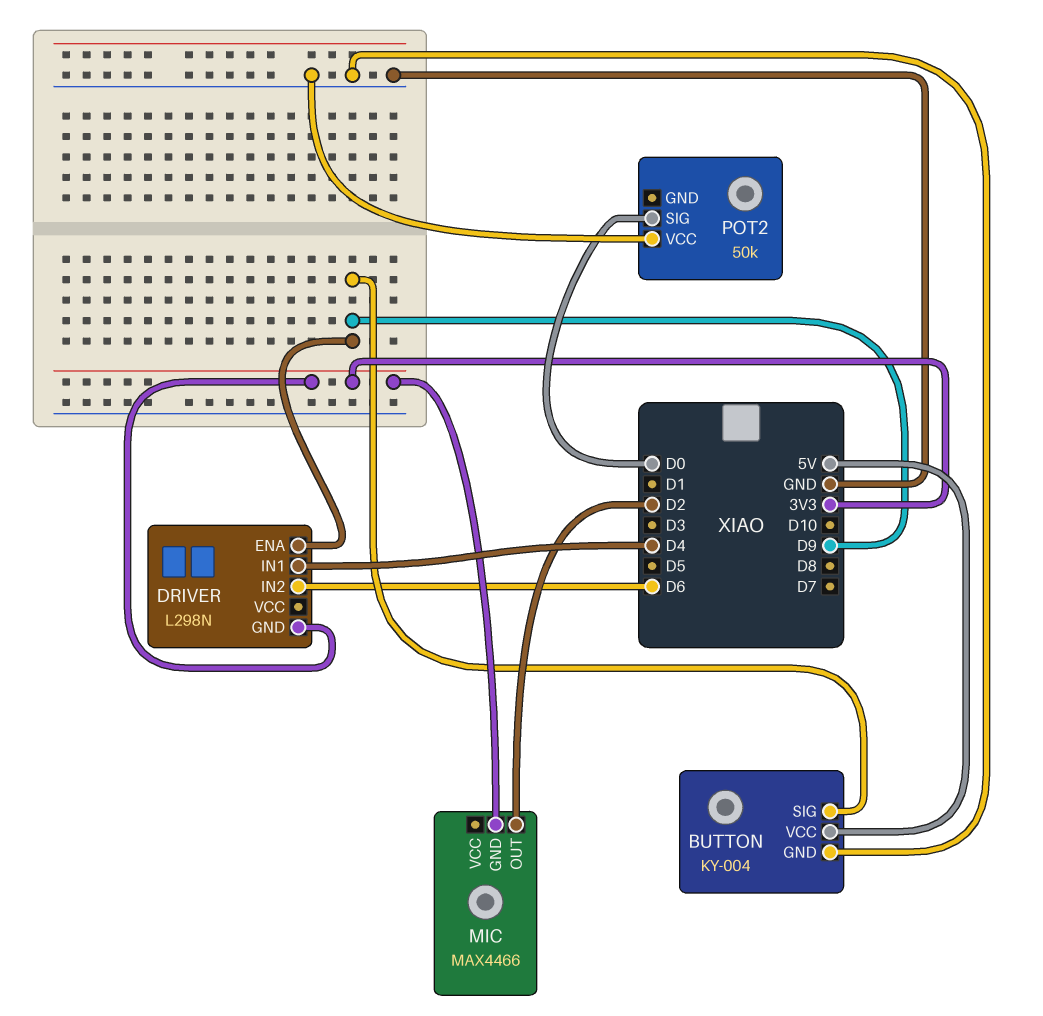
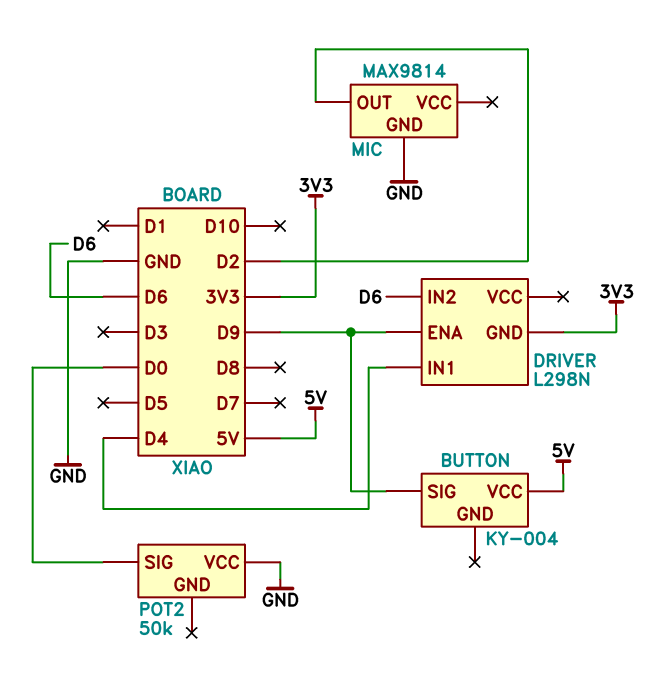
BUTTON pin GND: GND -> none
MIC: MAX4466 -> MAX9814
MIC pin GND: 3V3 -> GND

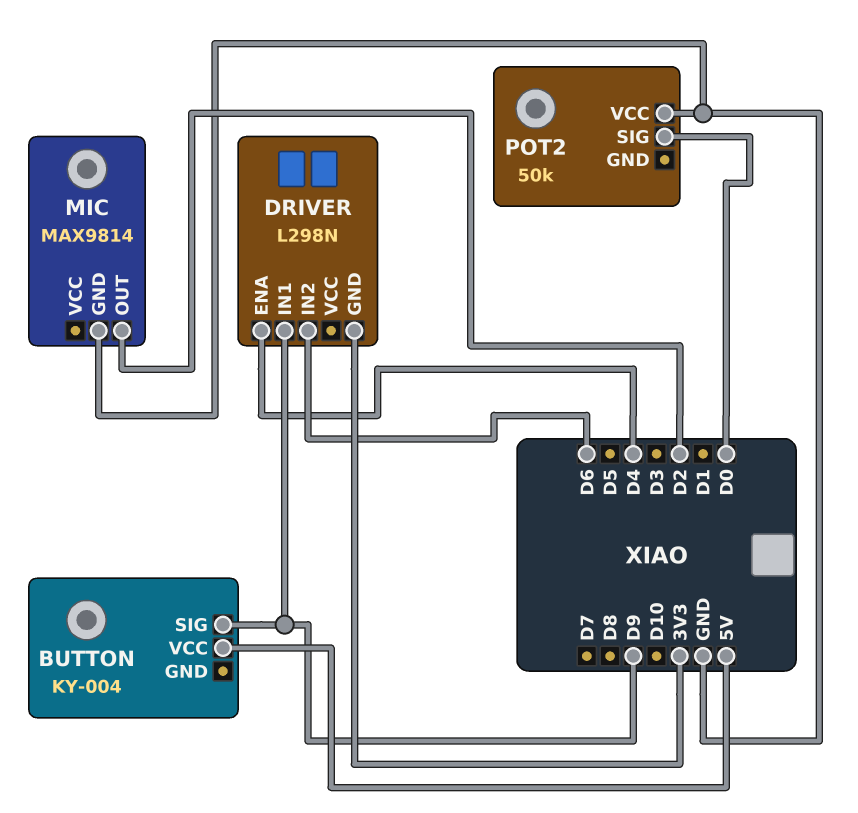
DRIVER pin ENA: D9 -> D4
DRIVER pin IN1: D4 -> D9

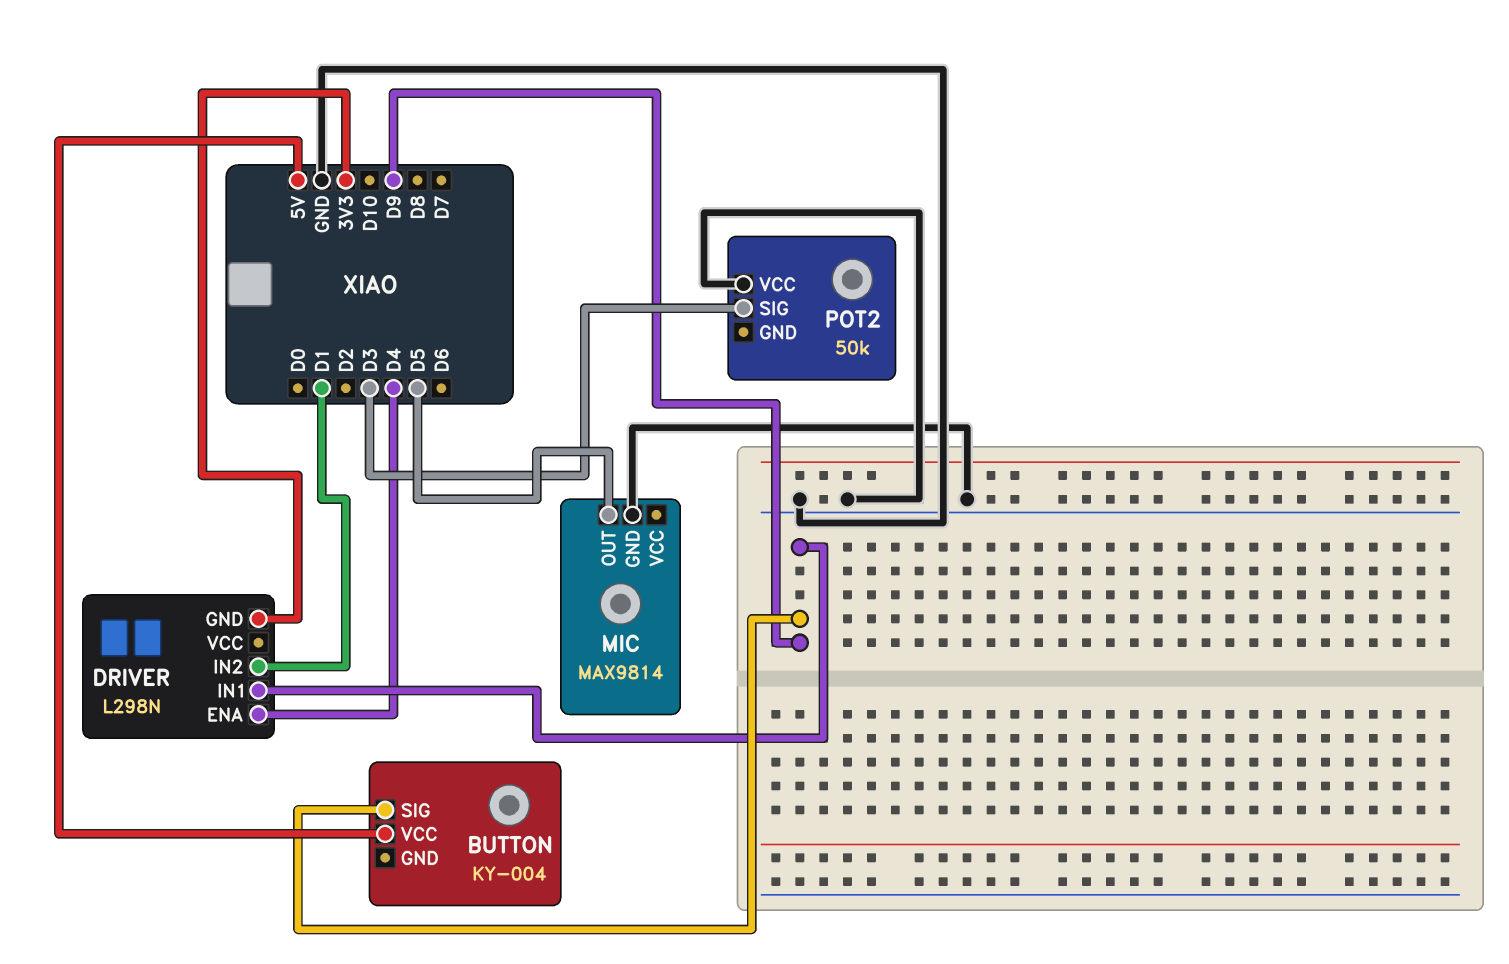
DRIVER pin IN2: D6 -> D1
MIC pin OUT: D2 -> D5
POT2 pin SIG: D0 -> D3

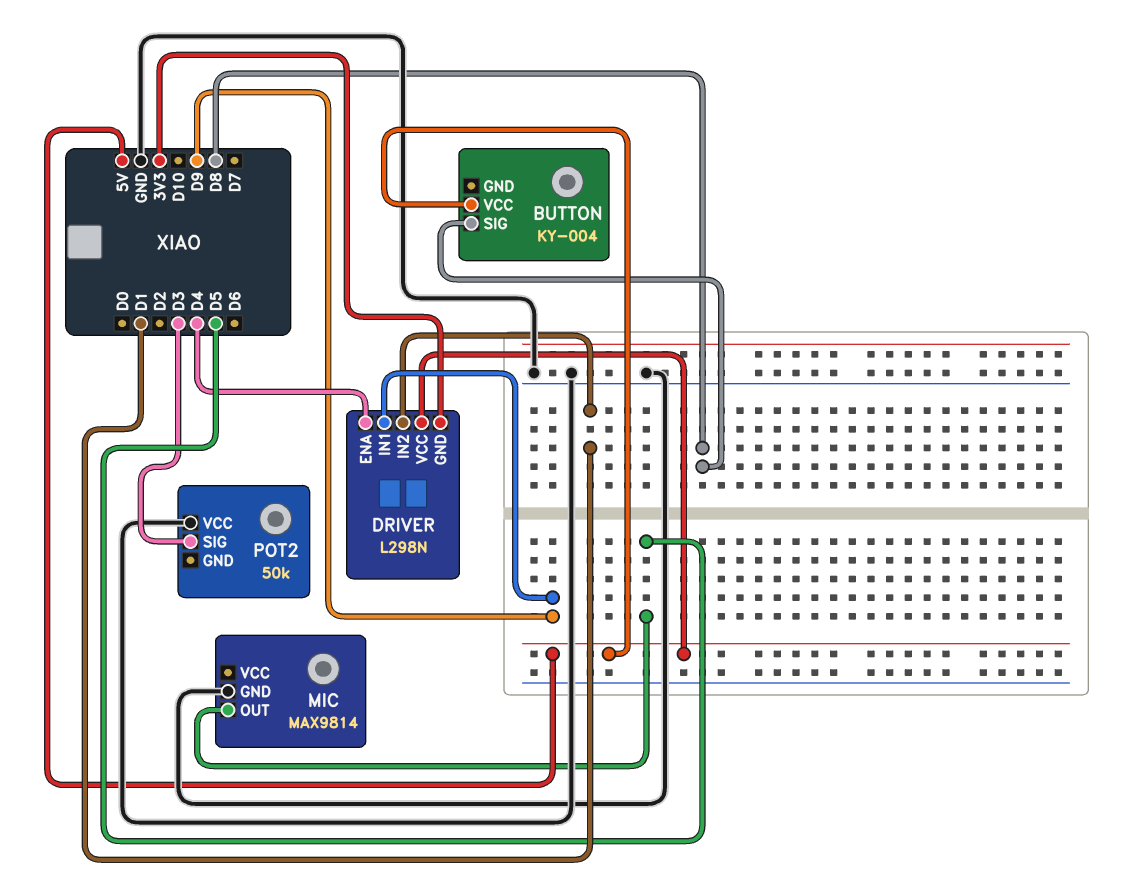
BUTTON pin SIG: D9 -> D8
DRIVER pin VCC: none -> 5V

